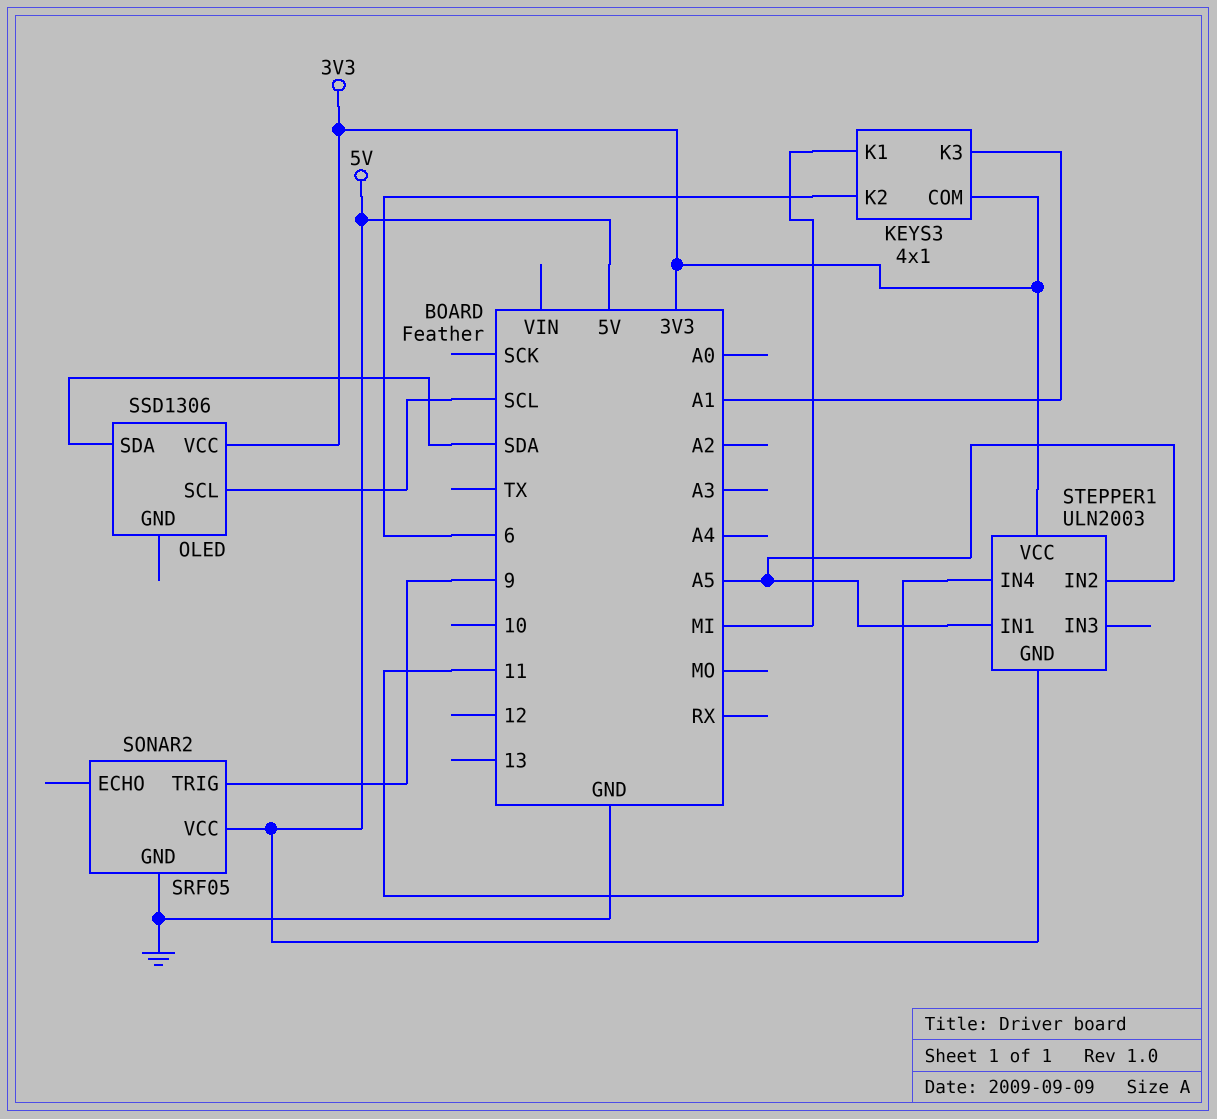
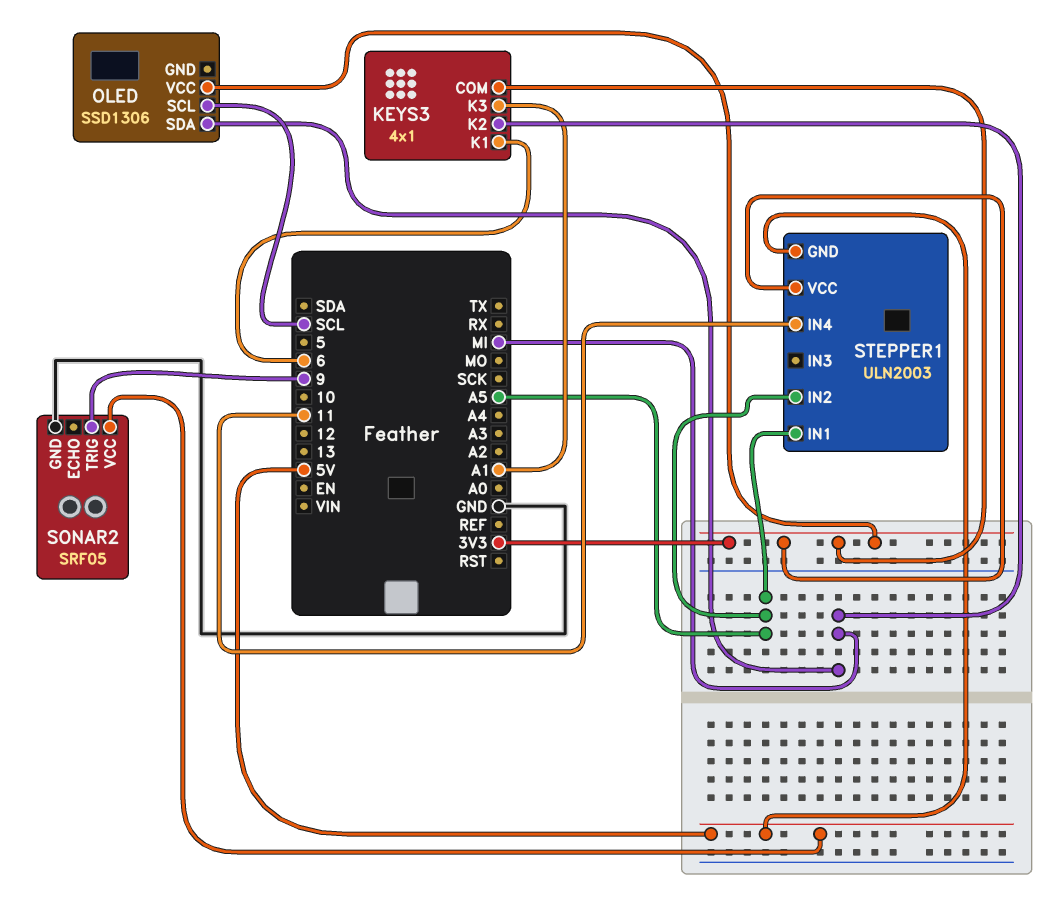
KEYS3 pin K1: MI -> 6
KEYS3 pin K2: 6 -> MI
OLED pin SDA: SDA -> MI

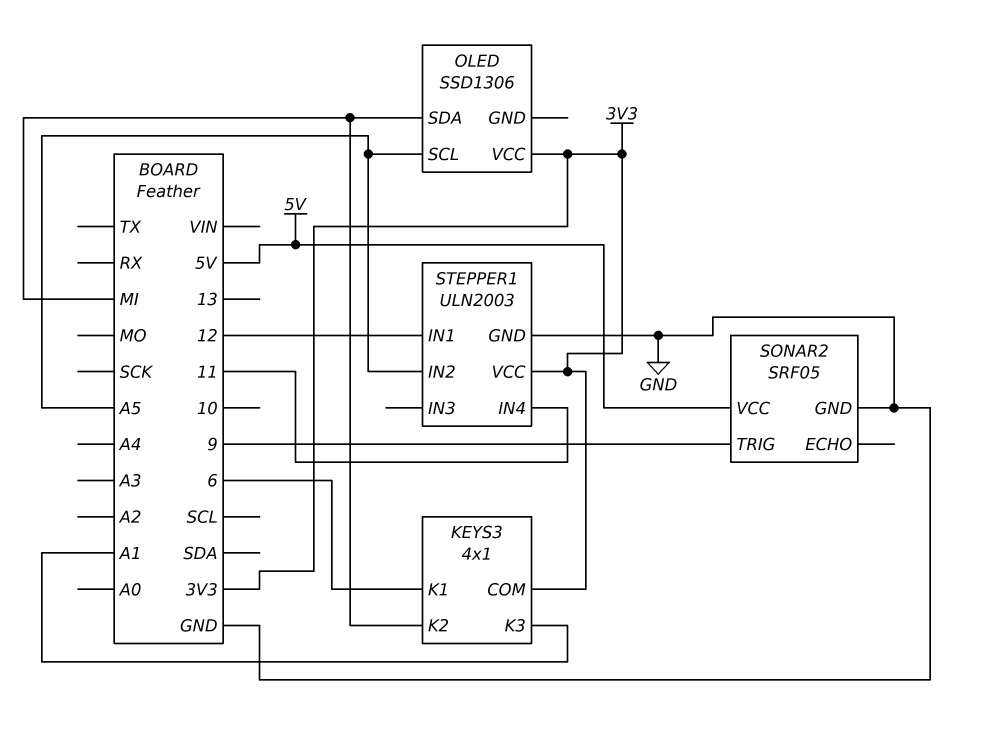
OLED pin SCL: SCL -> A5
STEPPER1 pin GND: 5V -> GND
STEPPER1 pin IN1: A5 -> 12

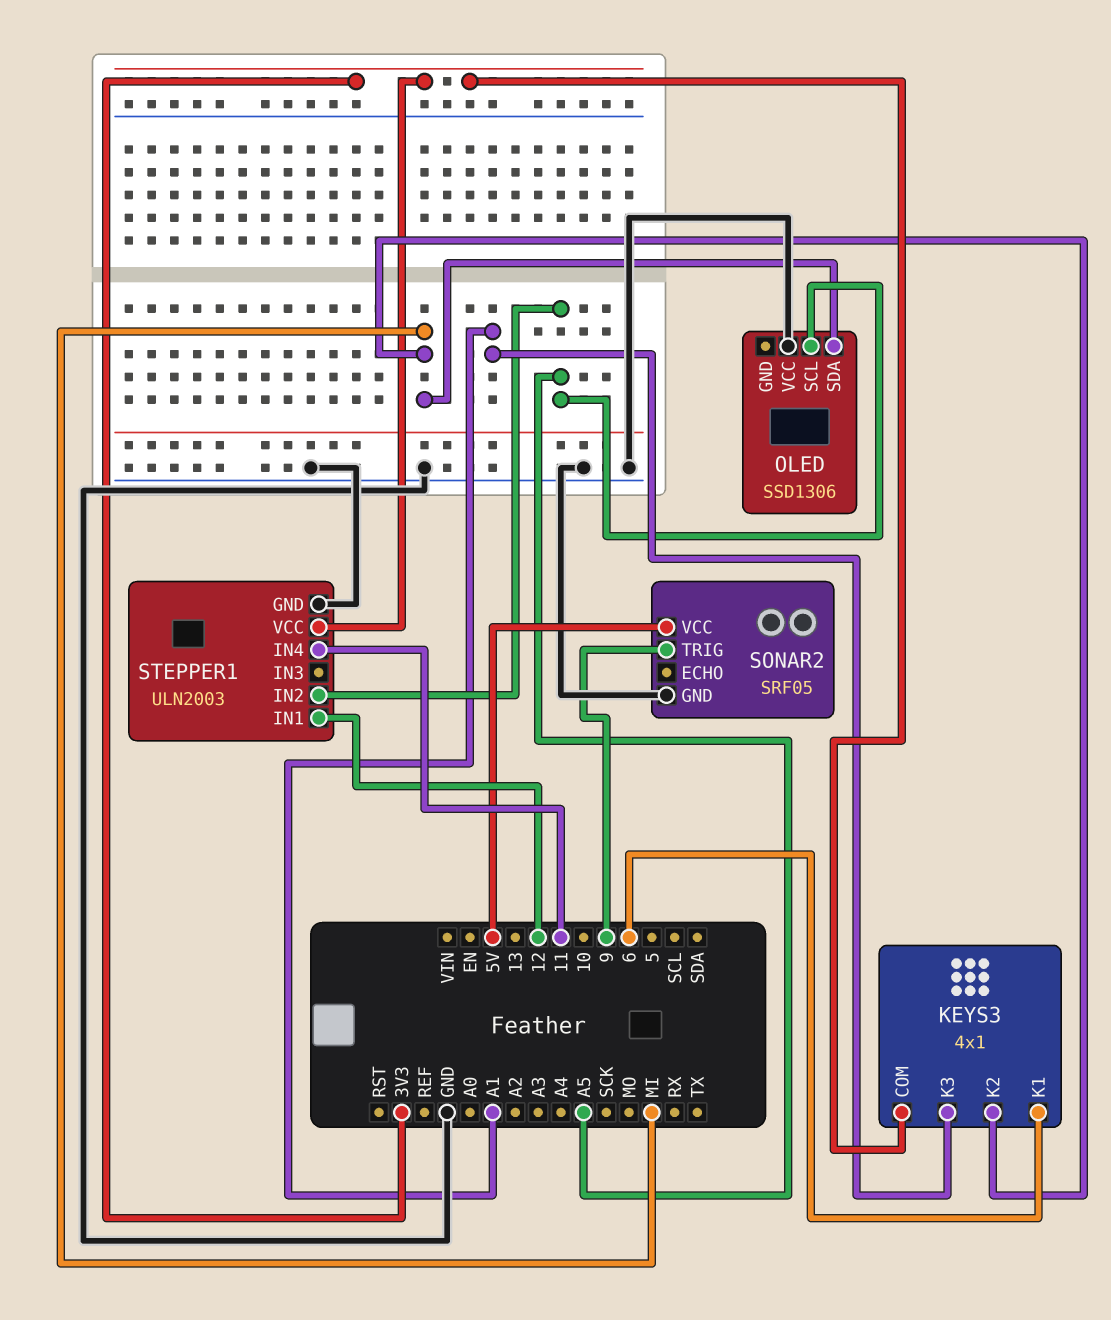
OLED pin VCC: 3V3 -> GND

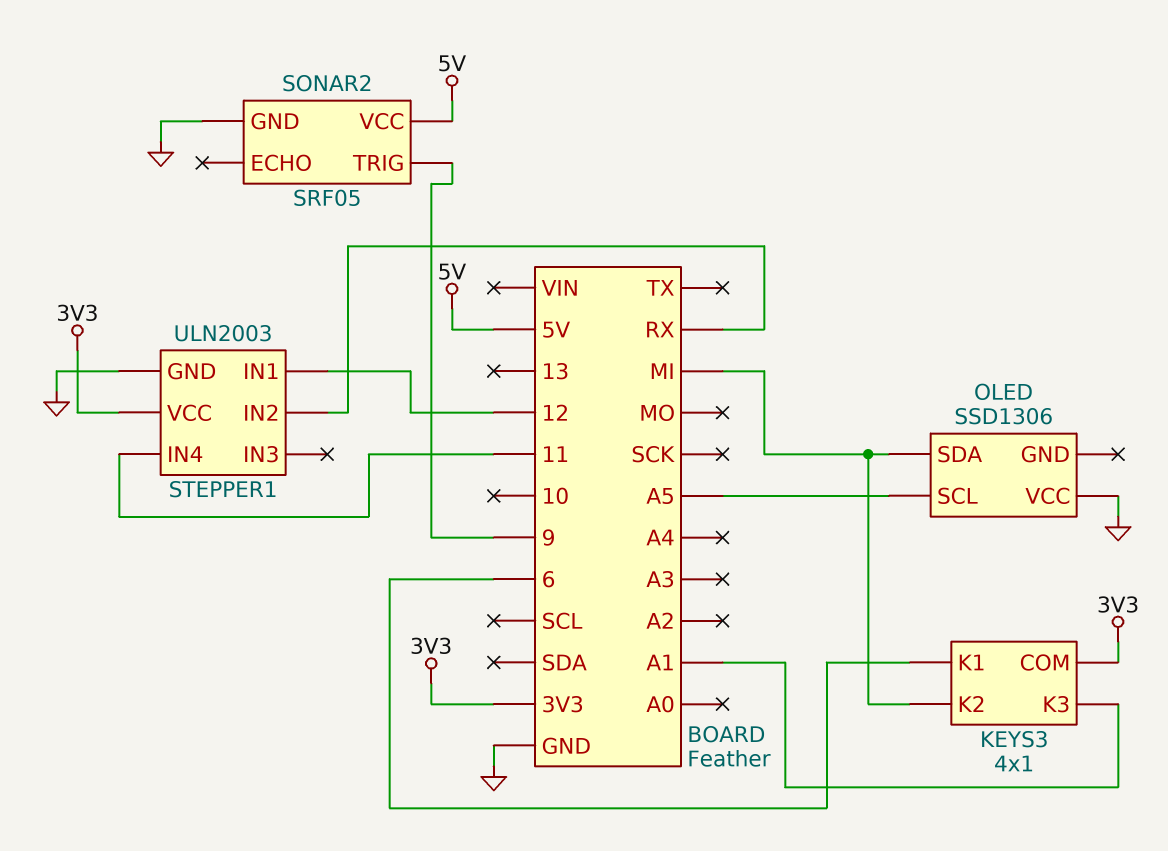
STEPPER1 pin IN2: A5 -> RX

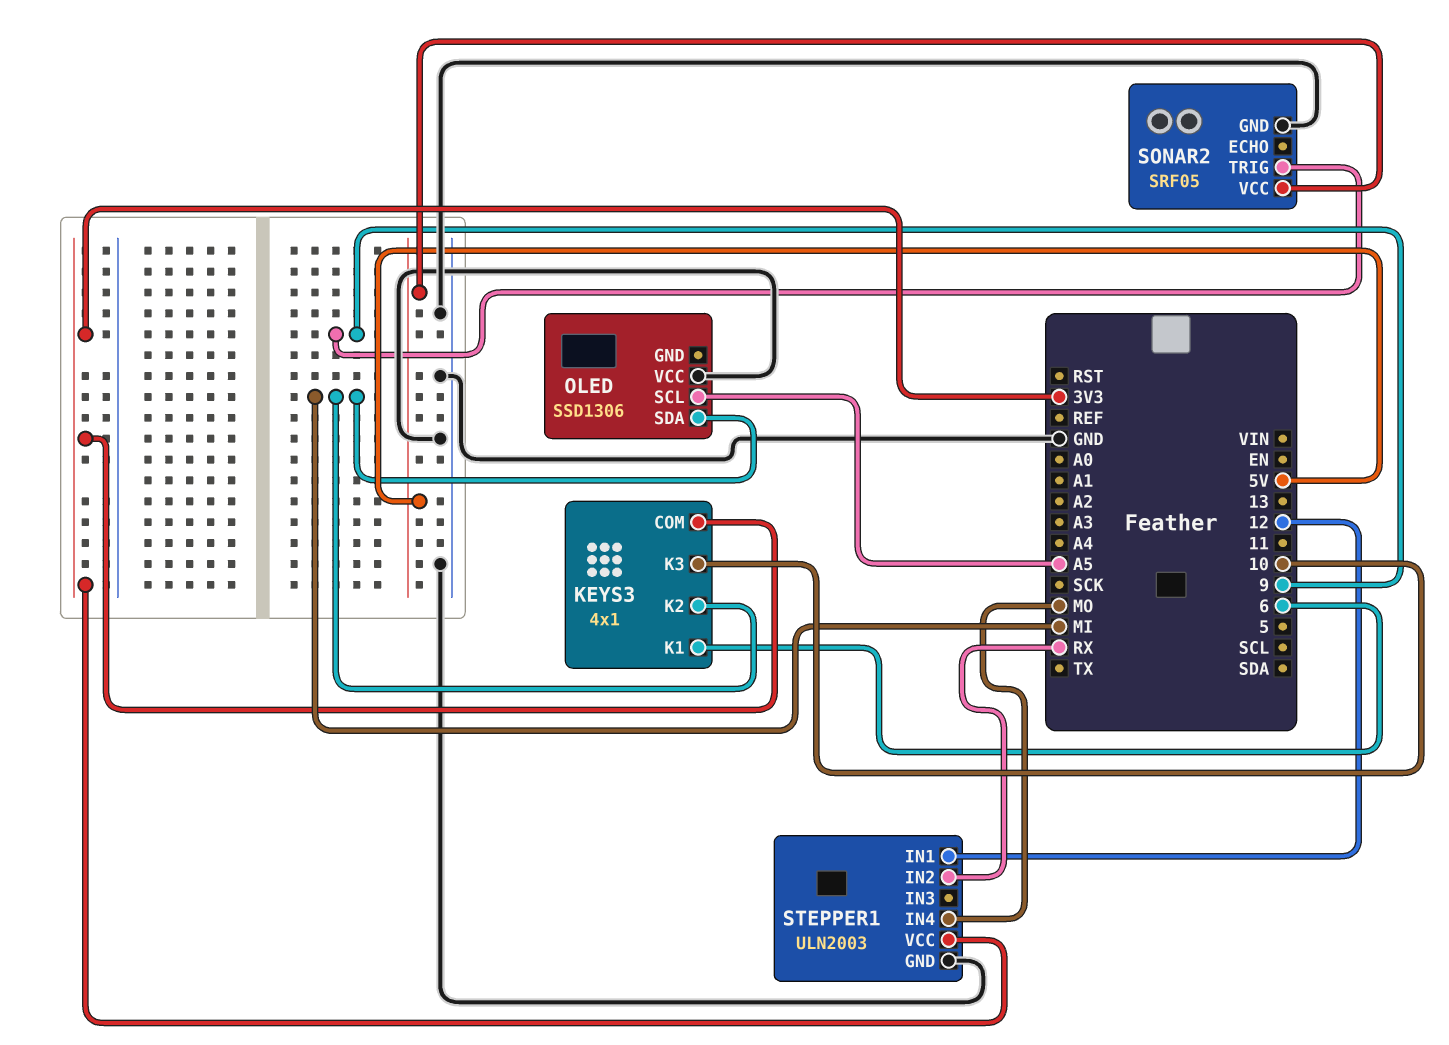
KEYS3 pin K3: A1 -> 10
STEPPER1 pin IN4: 11 -> MO

